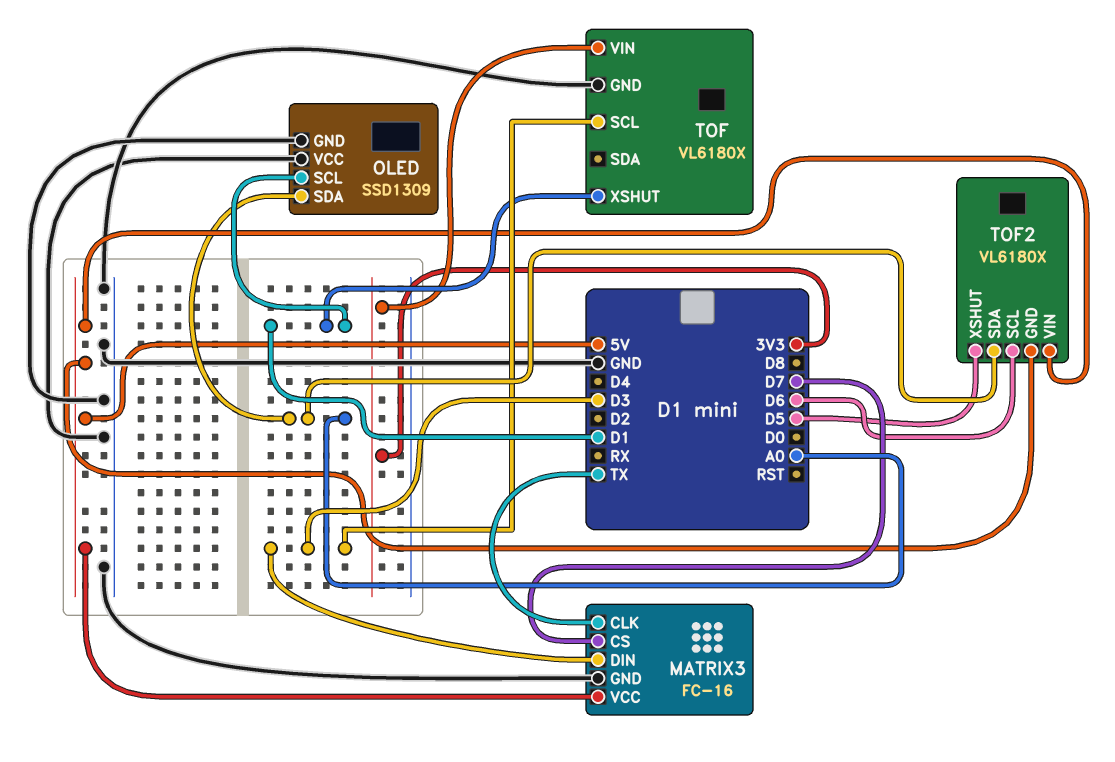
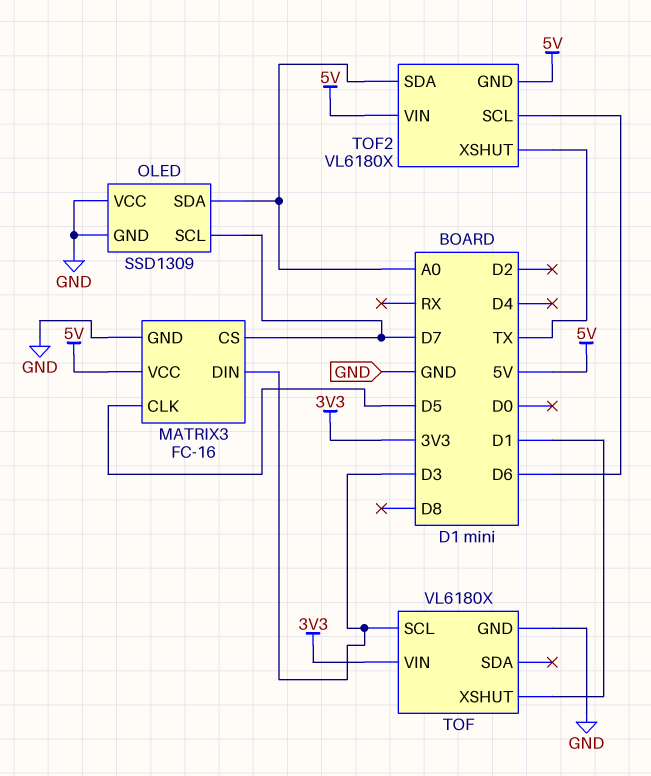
MATRIX3 pin CLK: TX -> D5
OLED pin SCL: D1 -> D7
TOF2 pin XSHUT: D5 -> TX

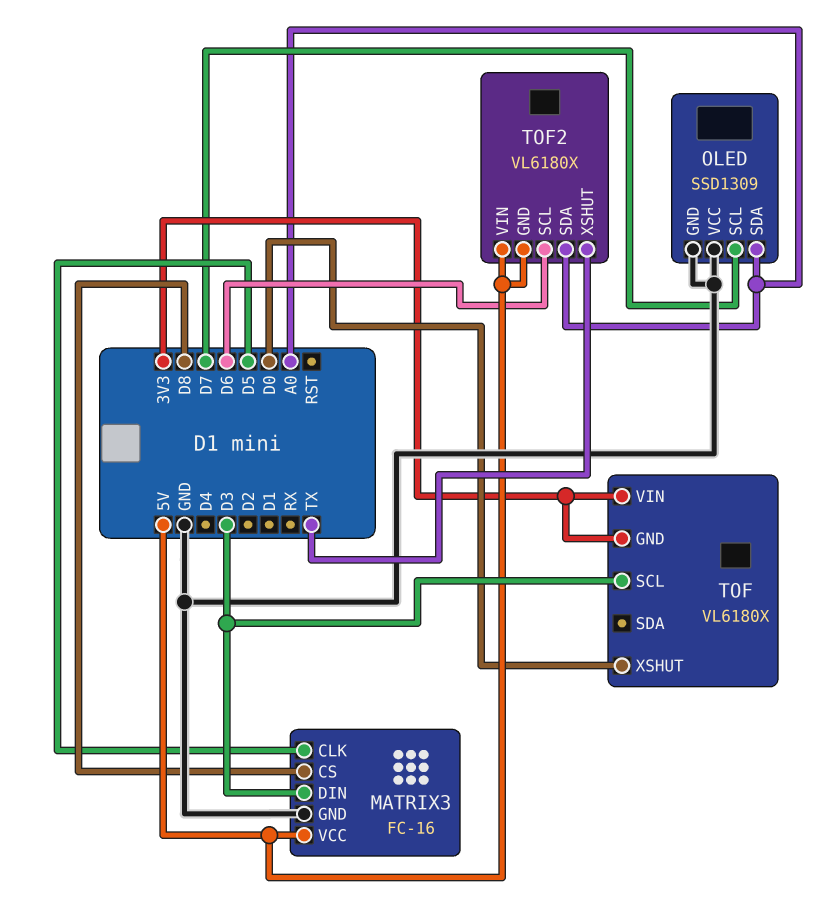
MATRIX3 pin CS: D7 -> D8
TOF pin GND: GND -> 3V3
TOF pin XSHUT: D1 -> D0

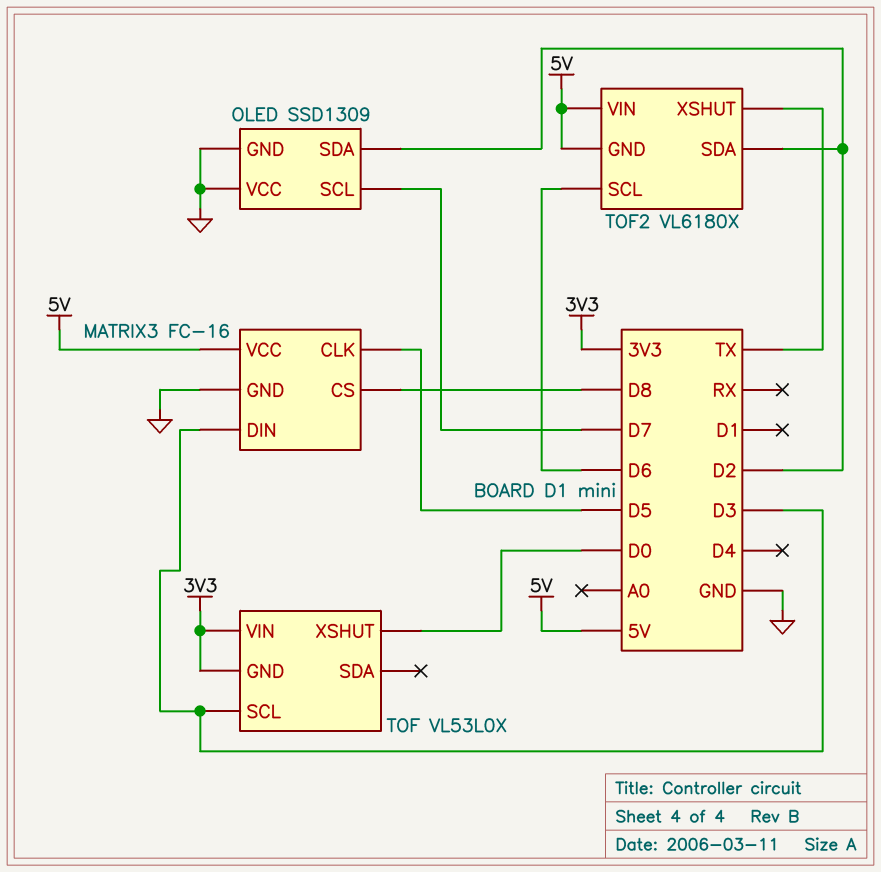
OLED pin SDA: A0 -> D2
TOF: VL6180X -> VL53L0X
TOF2 pin SDA: A0 -> D2

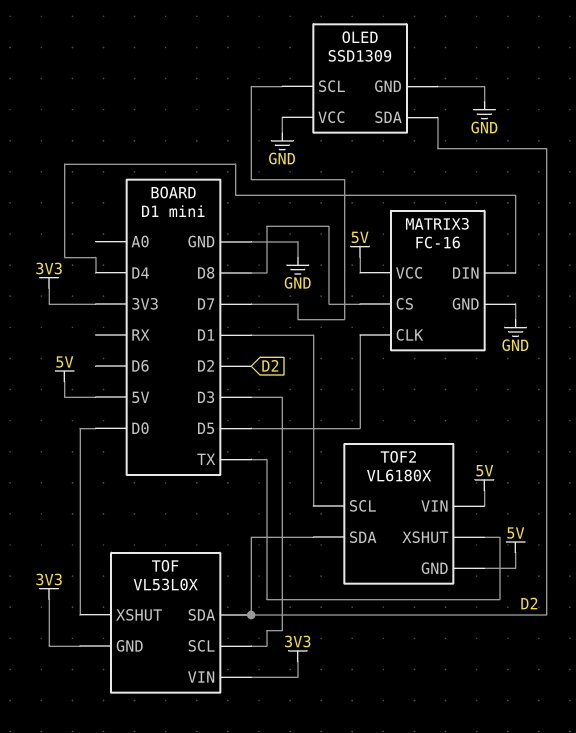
MATRIX3 pin DIN: D3 -> D4
TOF pin SDA: none -> D2
TOF2 pin SCL: D6 -> D1

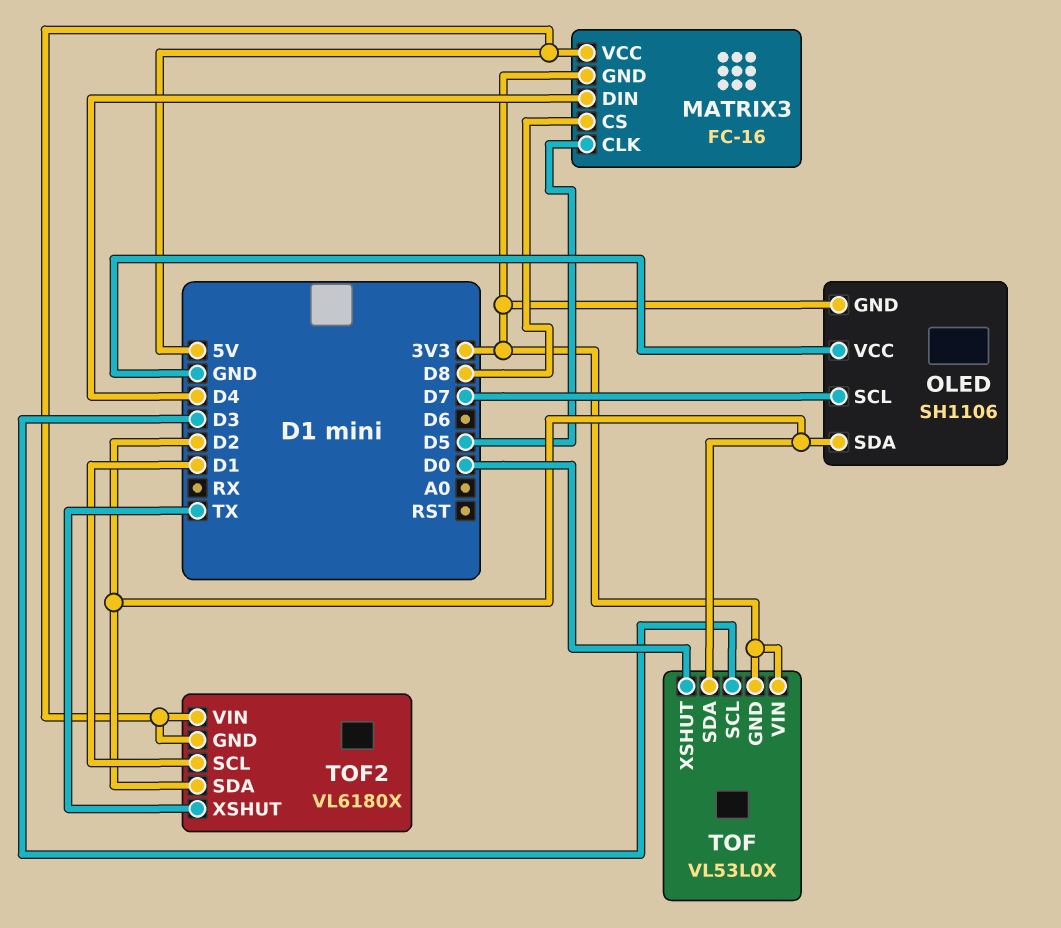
MATRIX3 pin GND: GND -> 3V3
OLED: SSD1309 -> SH1106
OLED pin GND: GND -> 3V3

